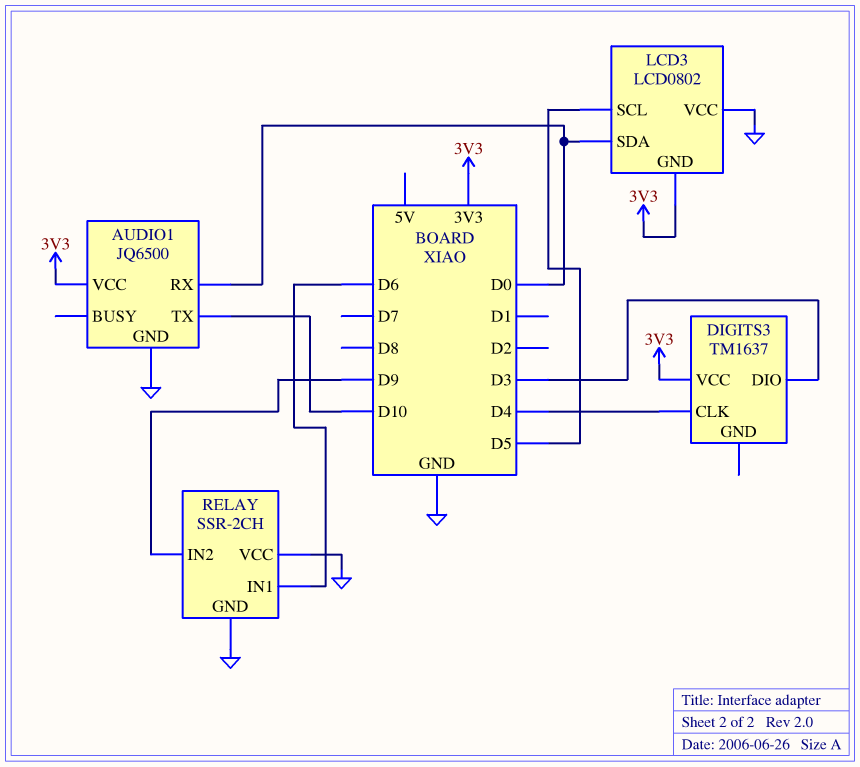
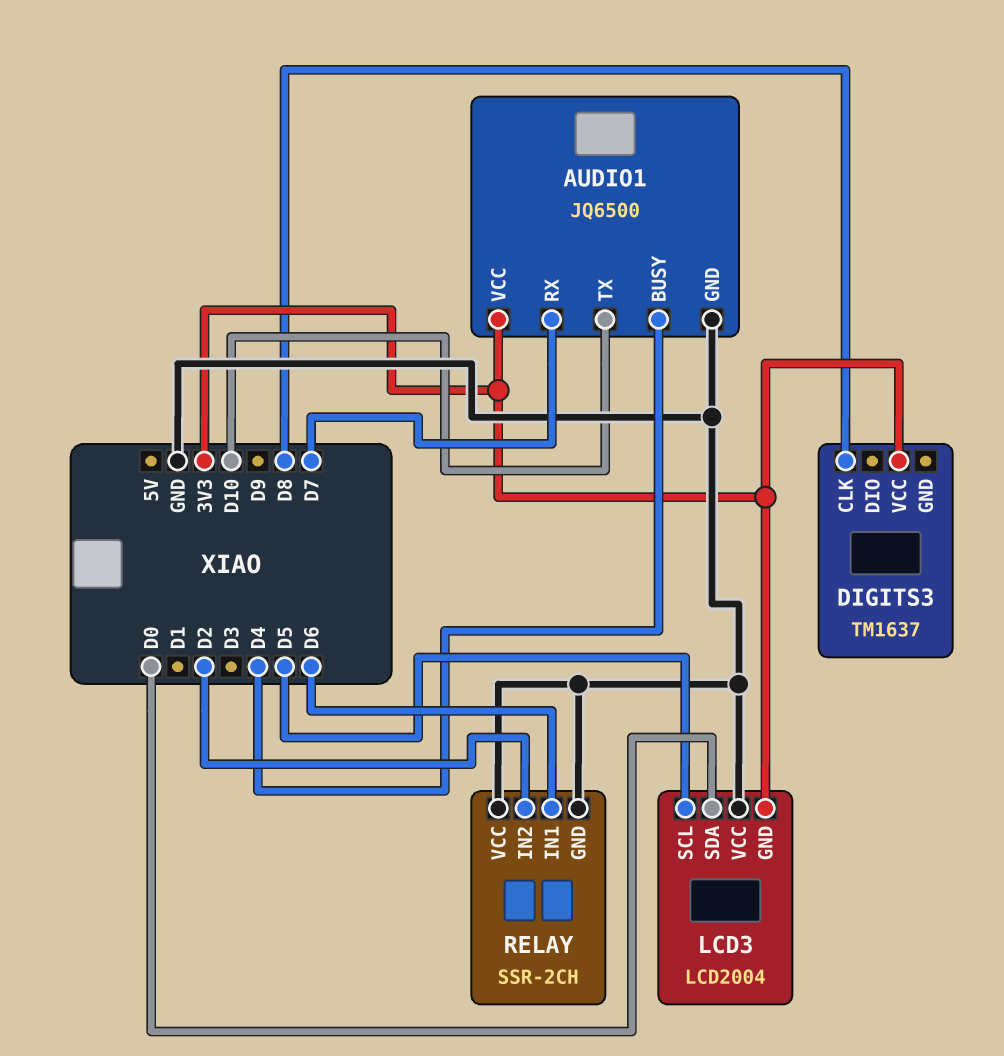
AUDIO1 pin BUSY: none -> D4
AUDIO1 pin RX: D0 -> D7
DIGITS3 pin CLK: D4 -> D8
DIGITS3 pin DIO: D3 -> none
LCD3: LCD0802 -> LCD2004
RELAY pin IN2: D9 -> D2

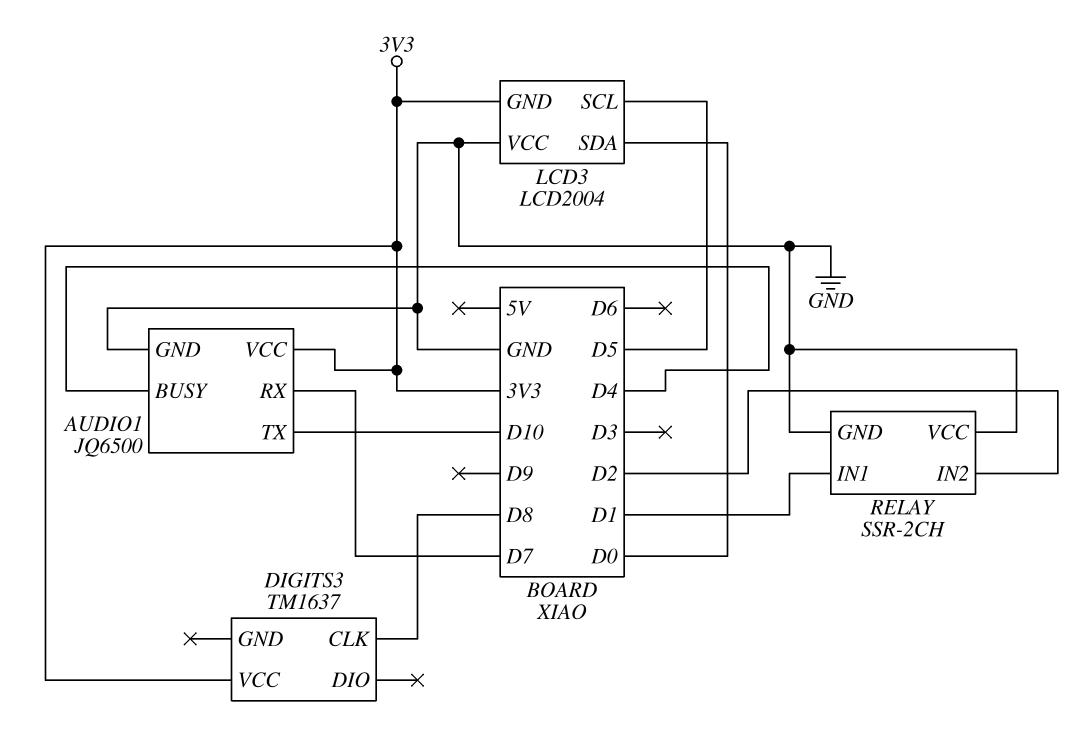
RELAY pin IN1: D6 -> D1

